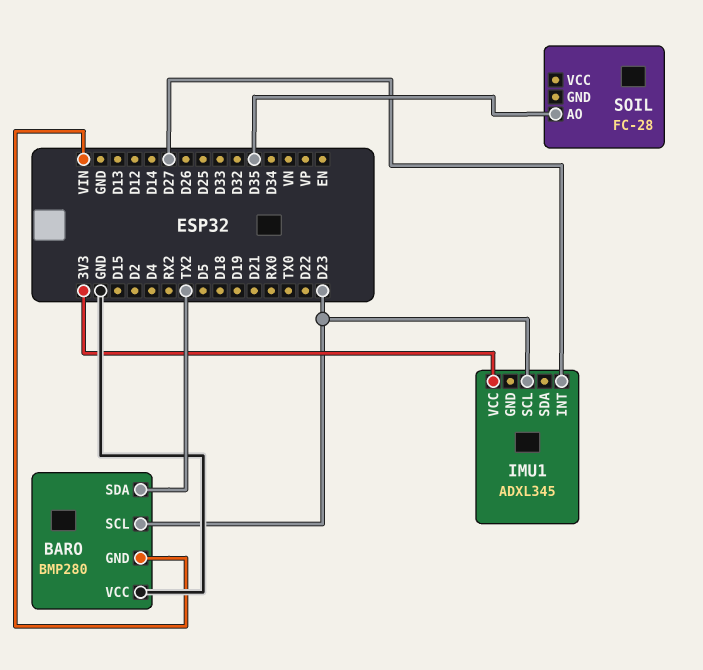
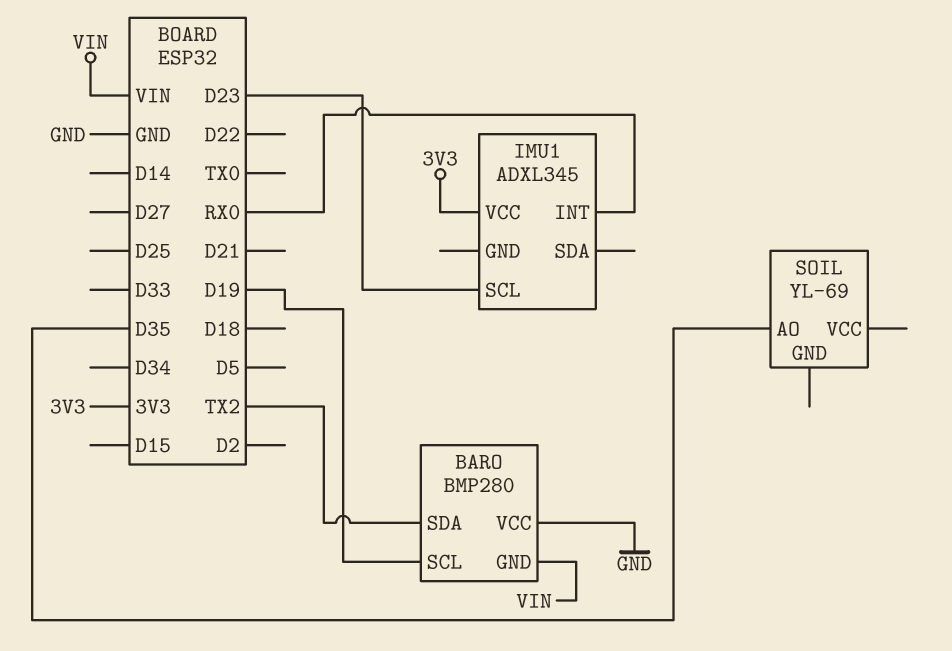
BARO pin SCL: D23 -> D19
IMU1 pin INT: D27 -> RX0
SOIL: FC-28 -> YL-69

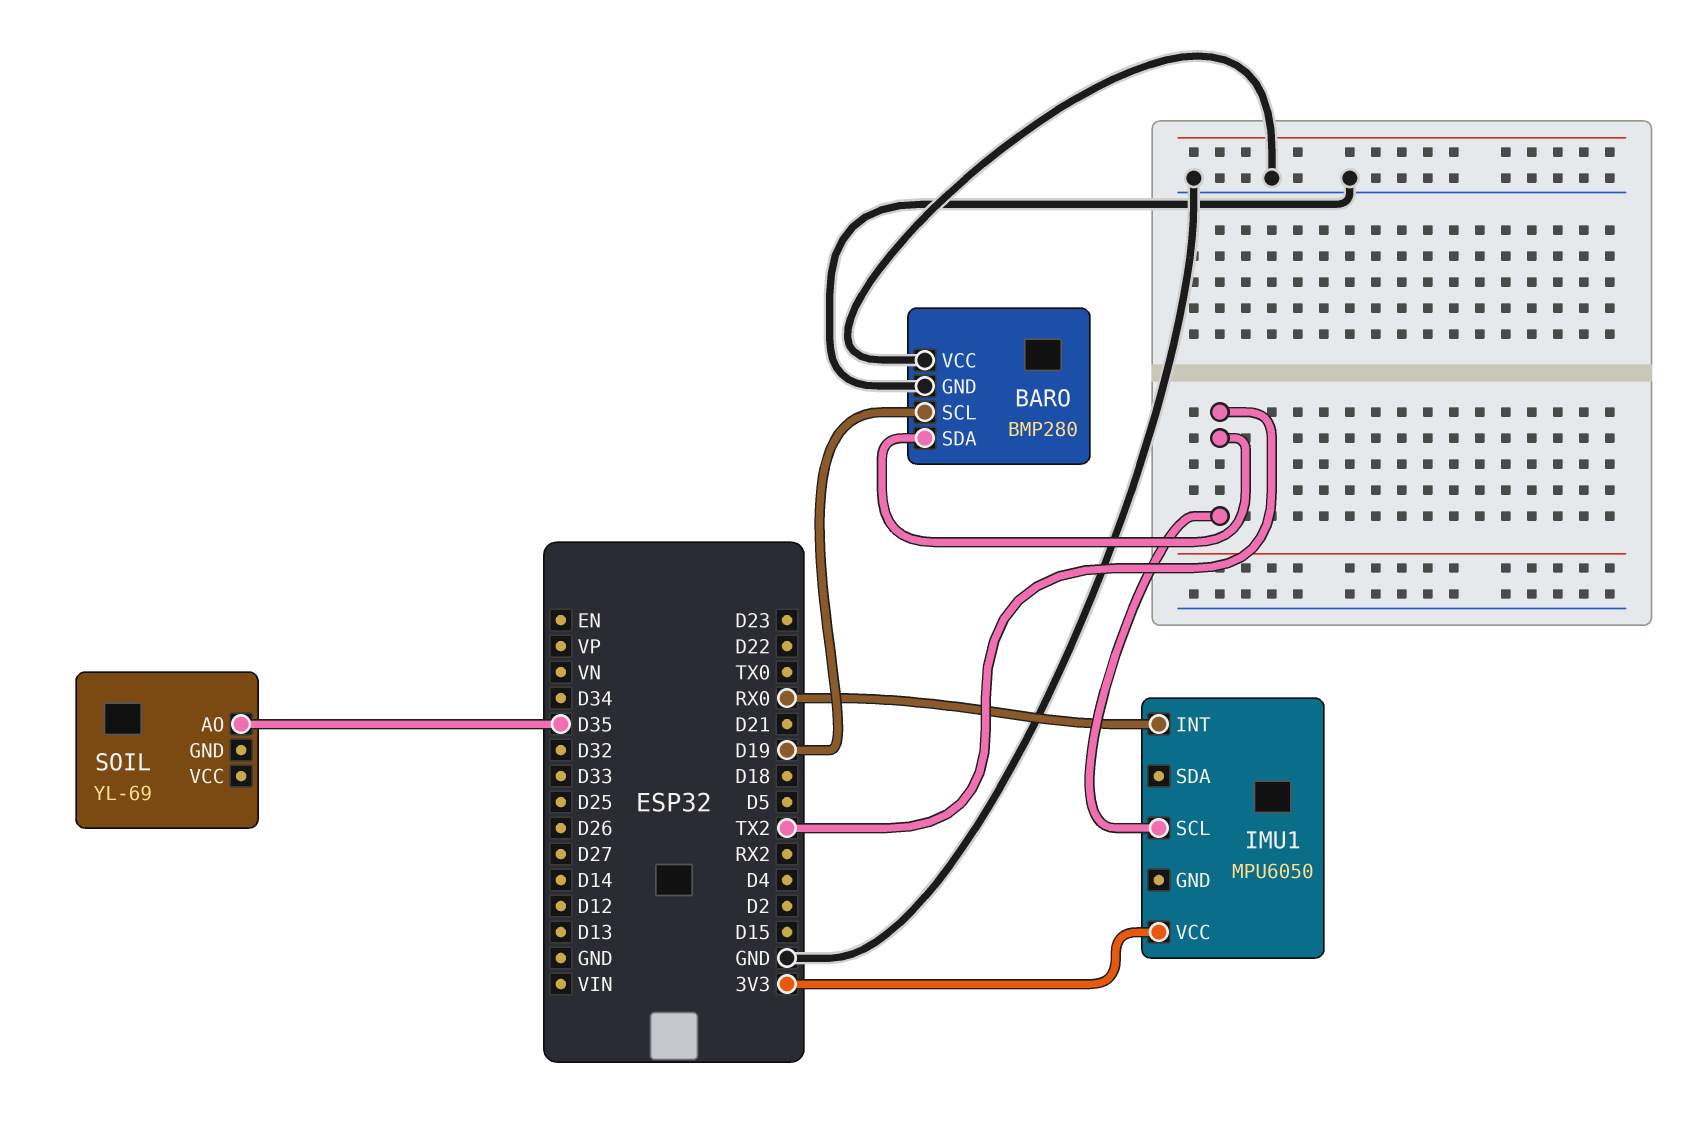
BARO pin GND: VIN -> GND
IMU1: ADXL345 -> MPU6050
IMU1 pin SCL: D23 -> TX2

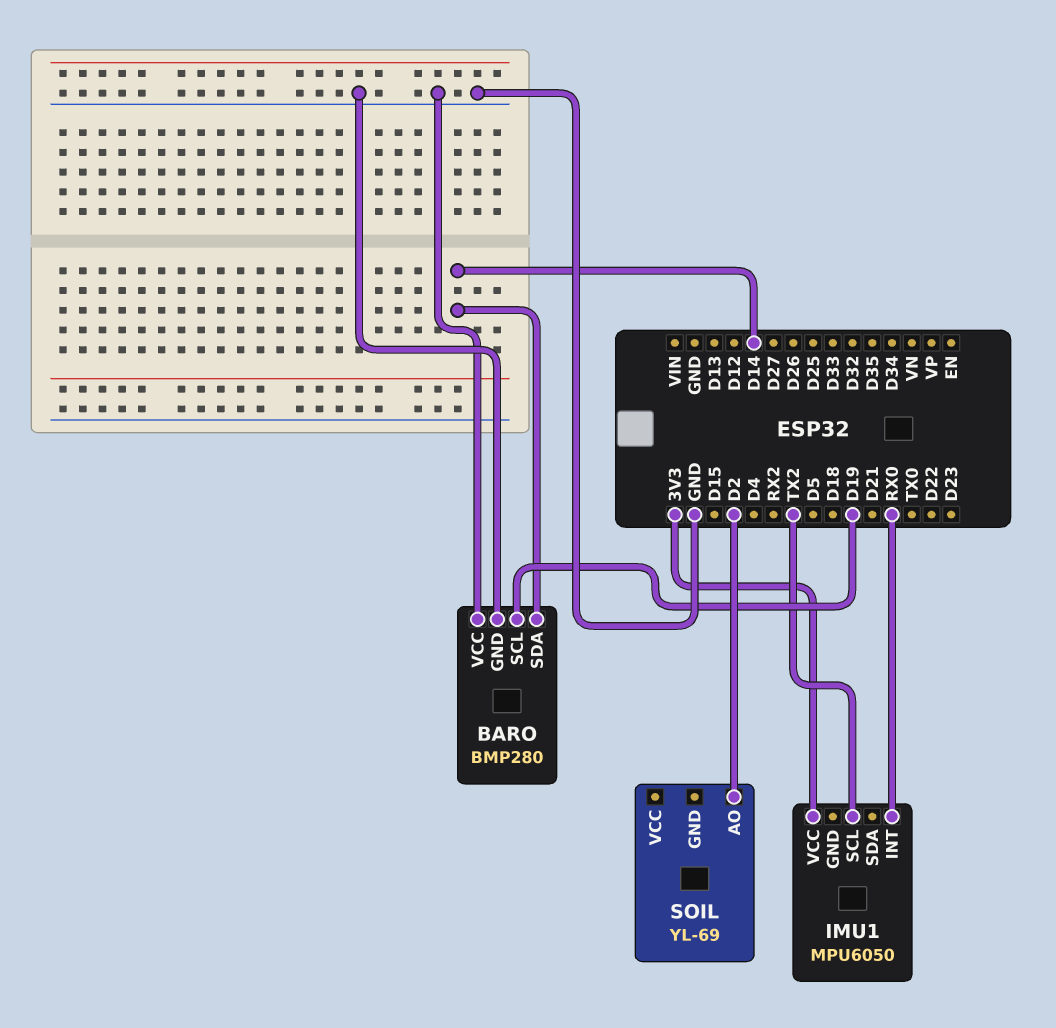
BARO pin SDA: TX2 -> D14
SOIL pin AO: D35 -> D2

